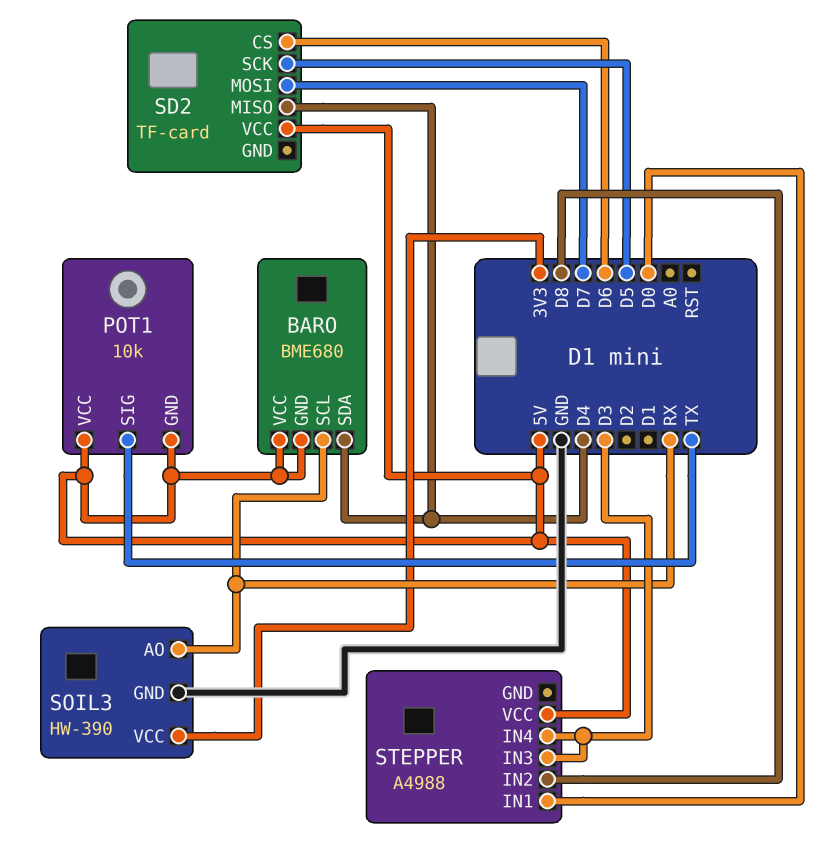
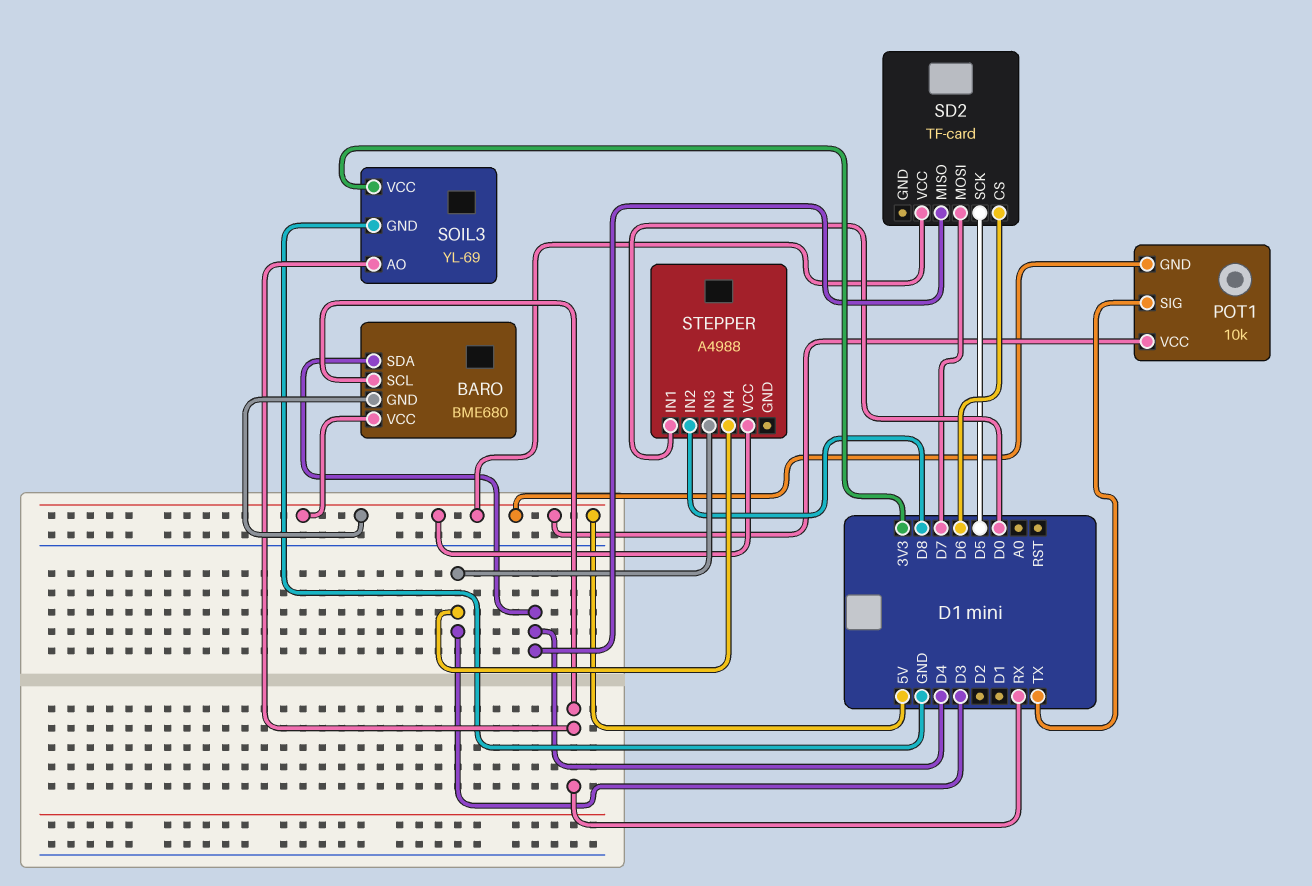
SOIL3: HW-390 -> YL-69

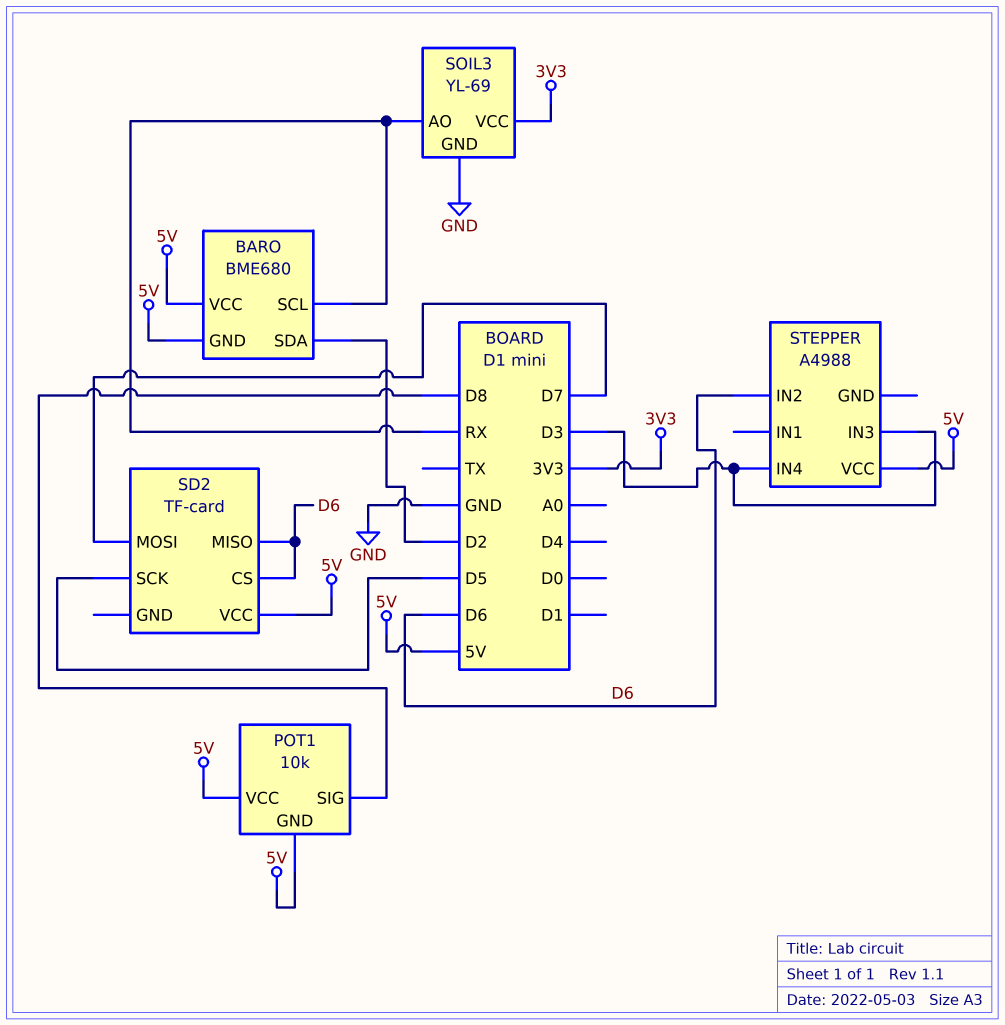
BARO pin SDA: D4 -> D2
POT1 pin SIG: TX -> D8
SD2 pin MISO: D4 -> D6
STEPPER pin IN1: D0 -> none
STEPPER pin IN2: D8 -> D6

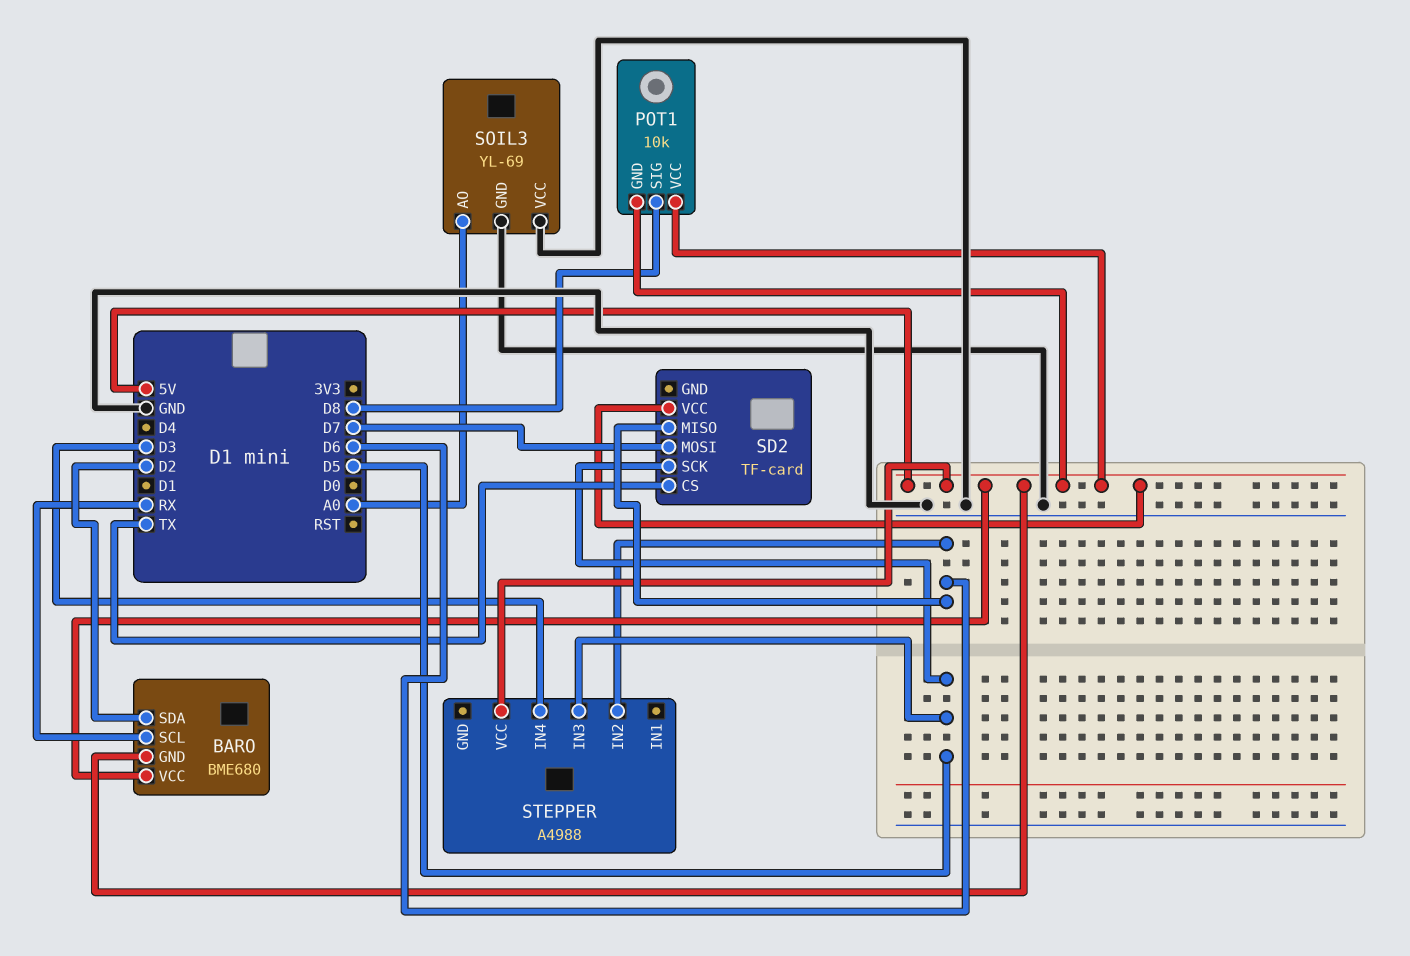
SD2 pin CS: D6 -> TX
SOIL3 pin AO: RX -> A0
SOIL3 pin VCC: 3V3 -> GND
STEPPER pin IN3: D3 -> D5

